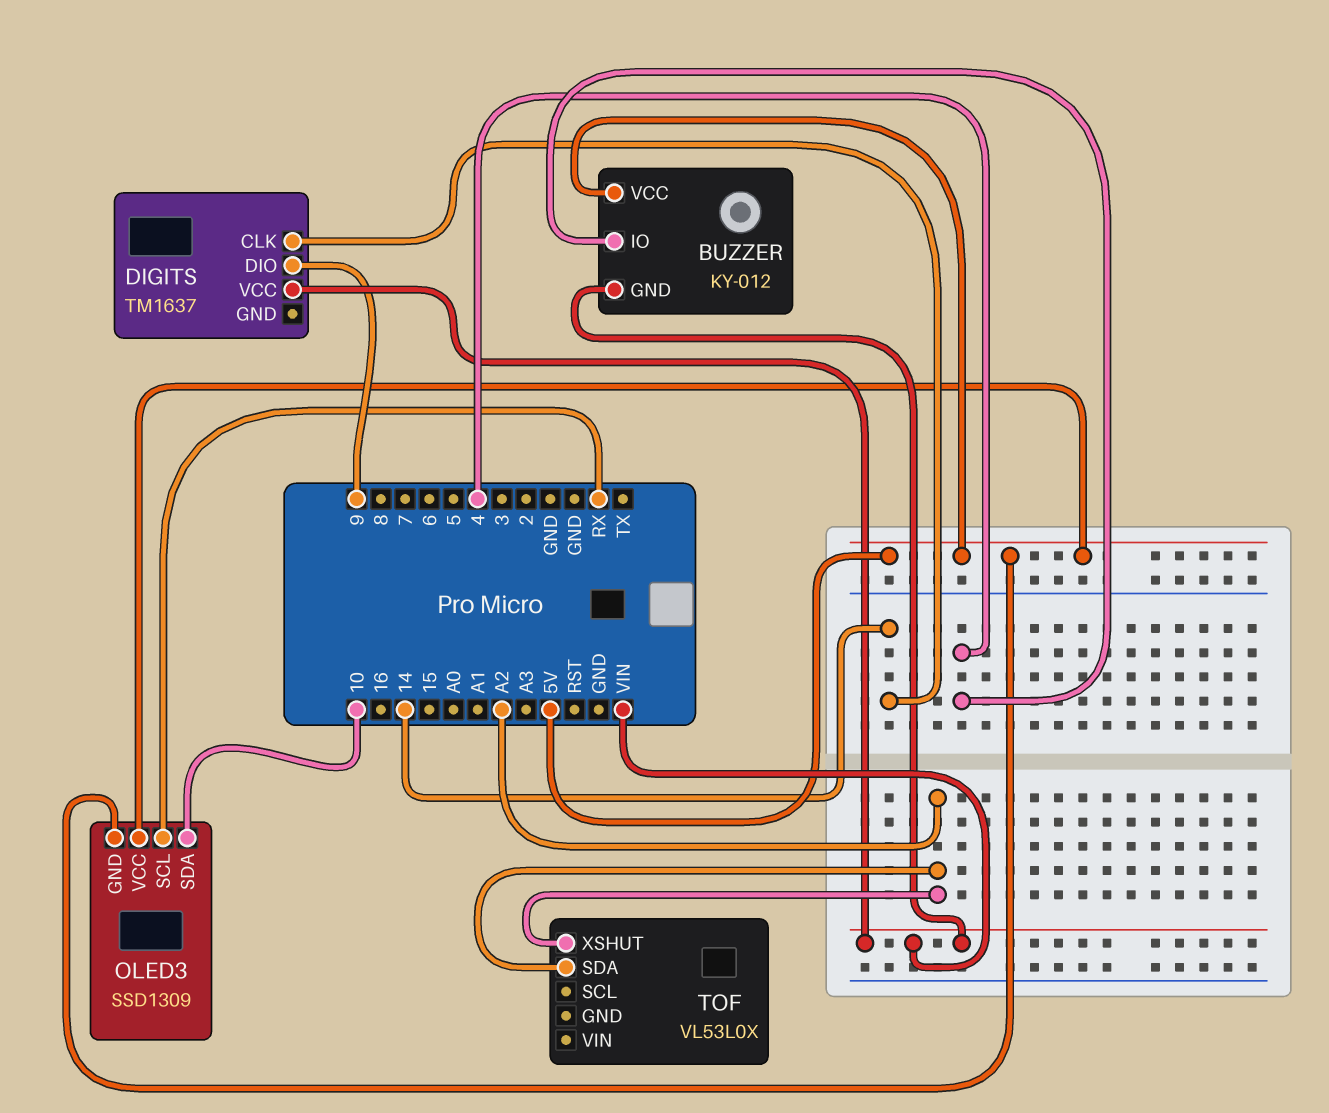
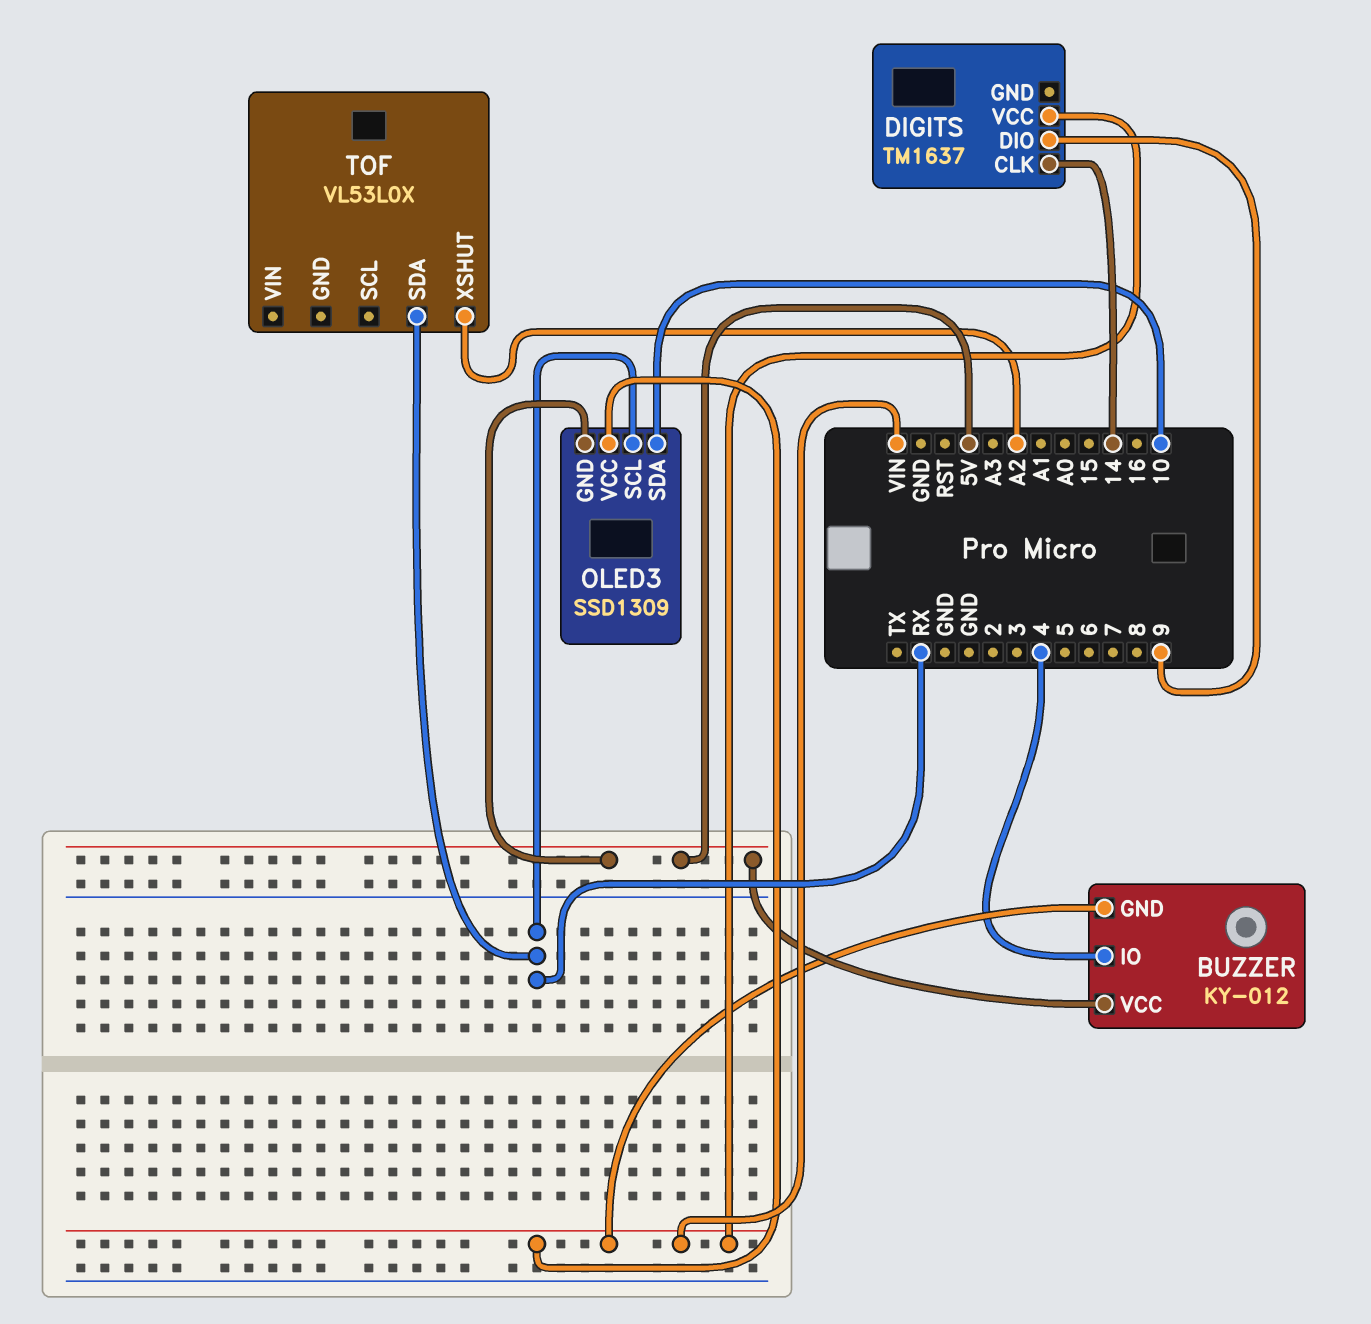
OLED3 pin VCC: 5V -> VIN
TOF pin SDA: A2 -> RX

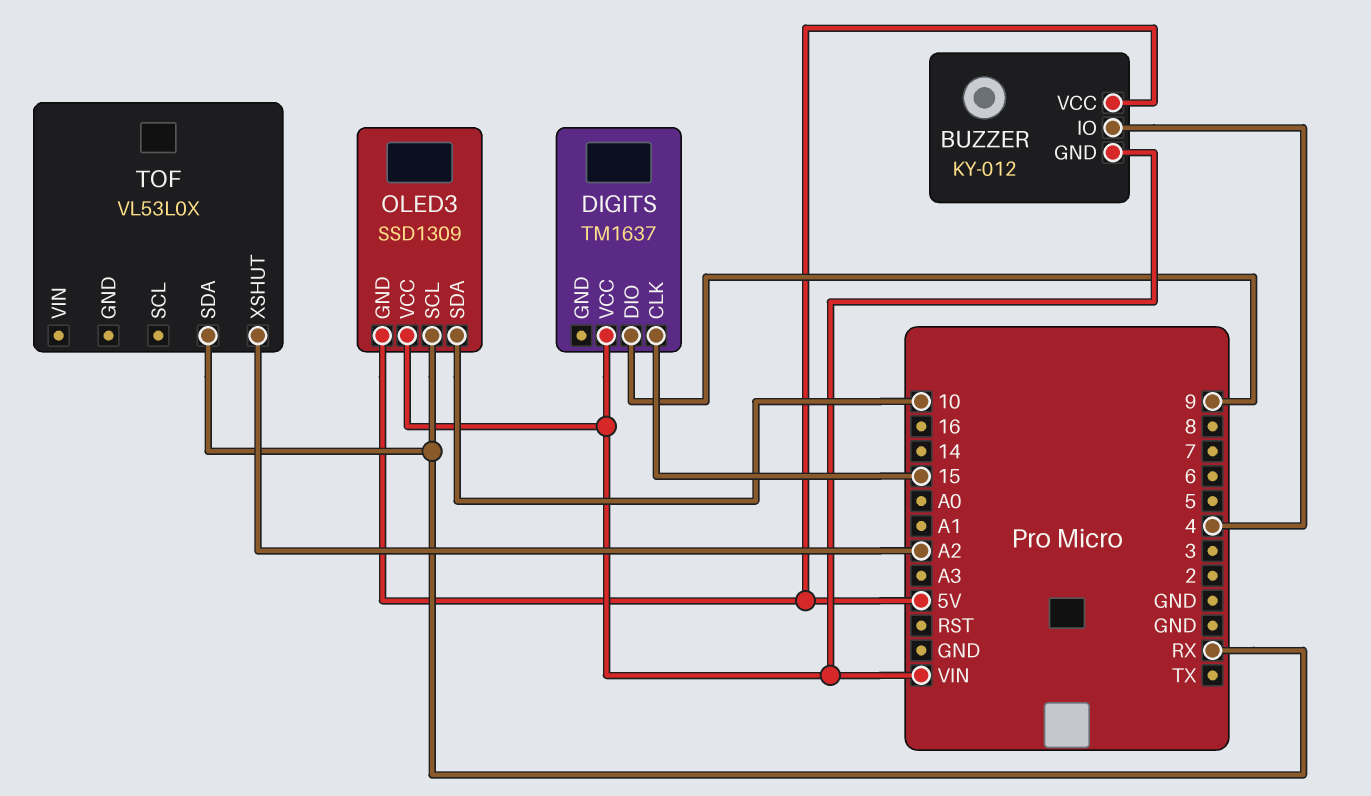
DIGITS pin CLK: 14 -> 15

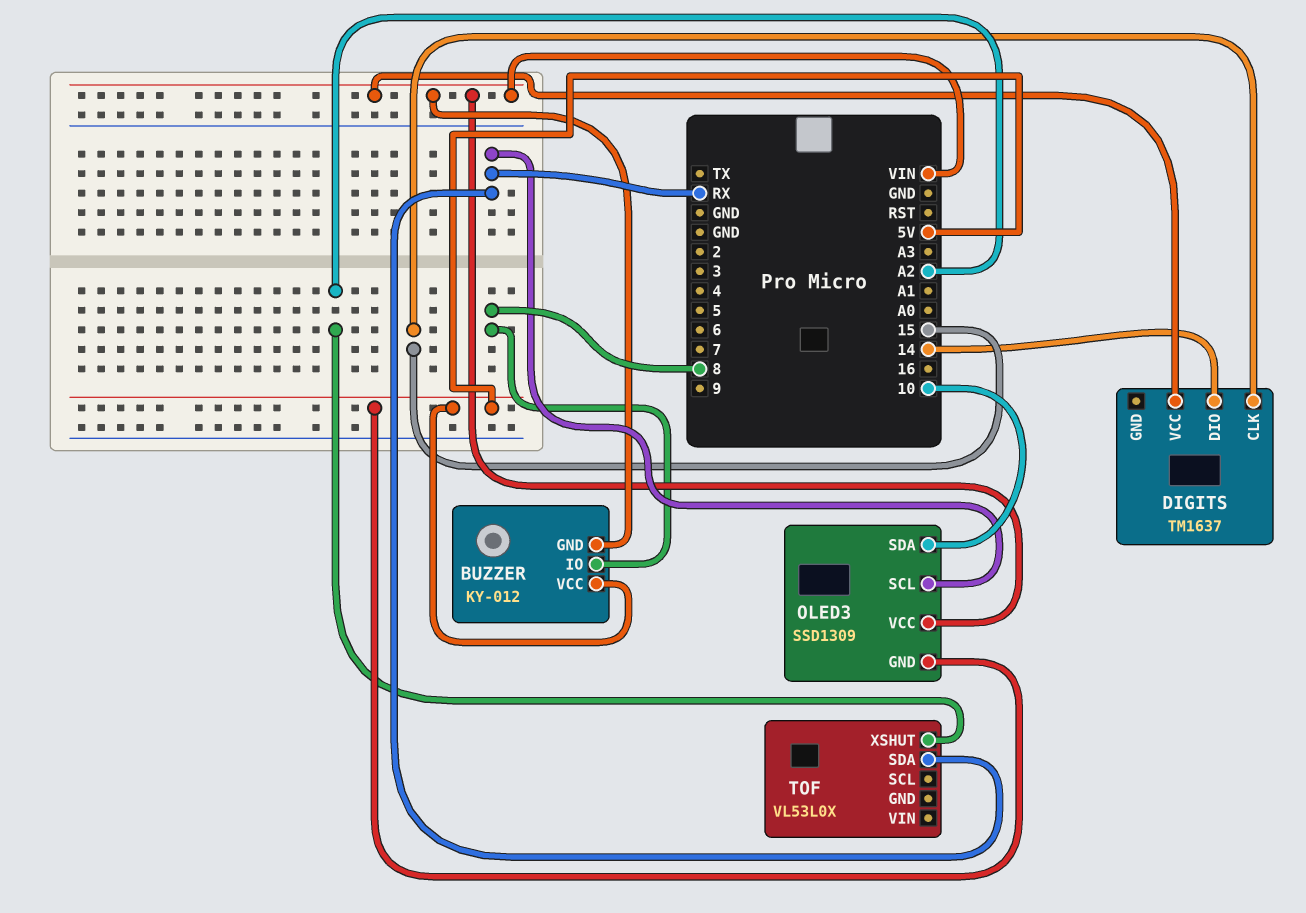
BUZZER pin IO: 4 -> 8
DIGITS pin DIO: 9 -> 14

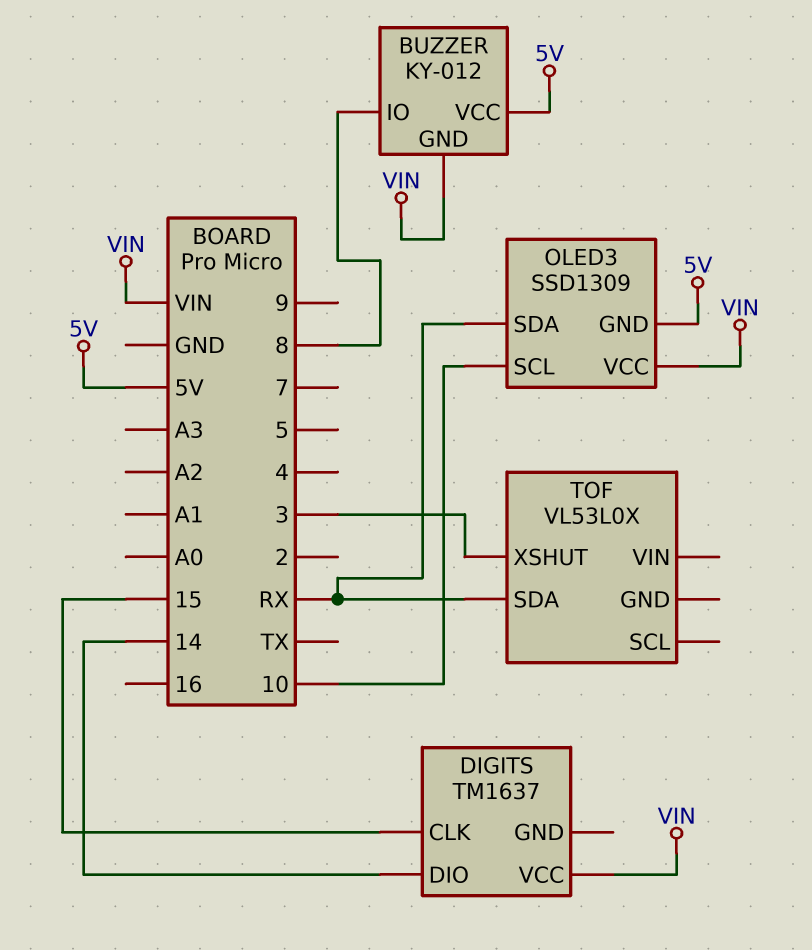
OLED3 pin SCL: RX -> 10
OLED3 pin SDA: 10 -> RX
TOF pin XSHUT: A2 -> 3

